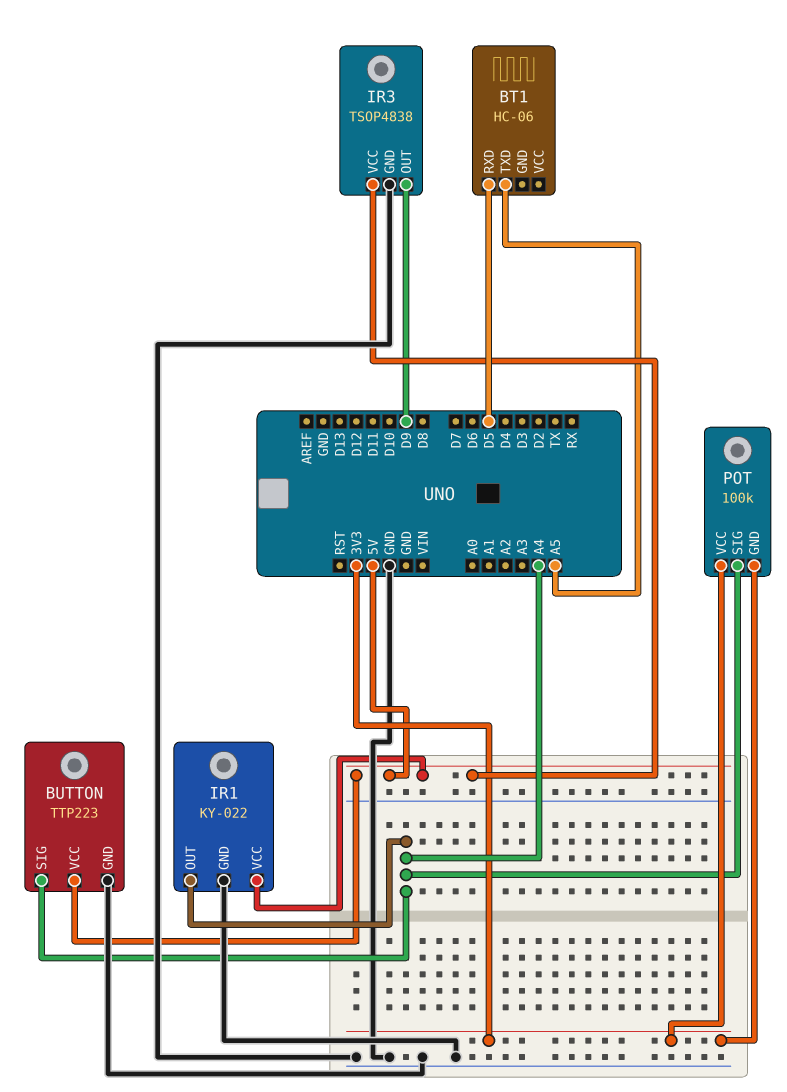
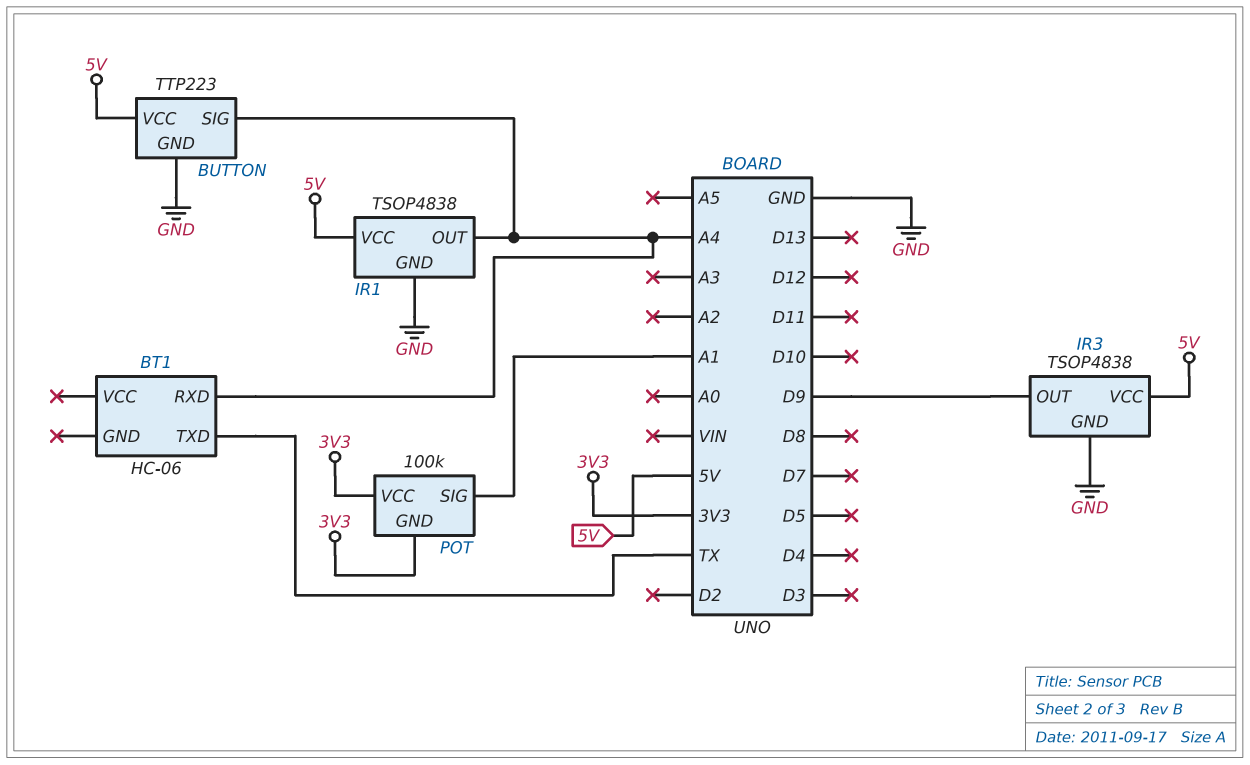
BT1 pin RXD: D5 -> A4
BT1 pin TXD: A5 -> TX
IR1: KY-022 -> TSOP4838
POT pin SIG: A4 -> A1

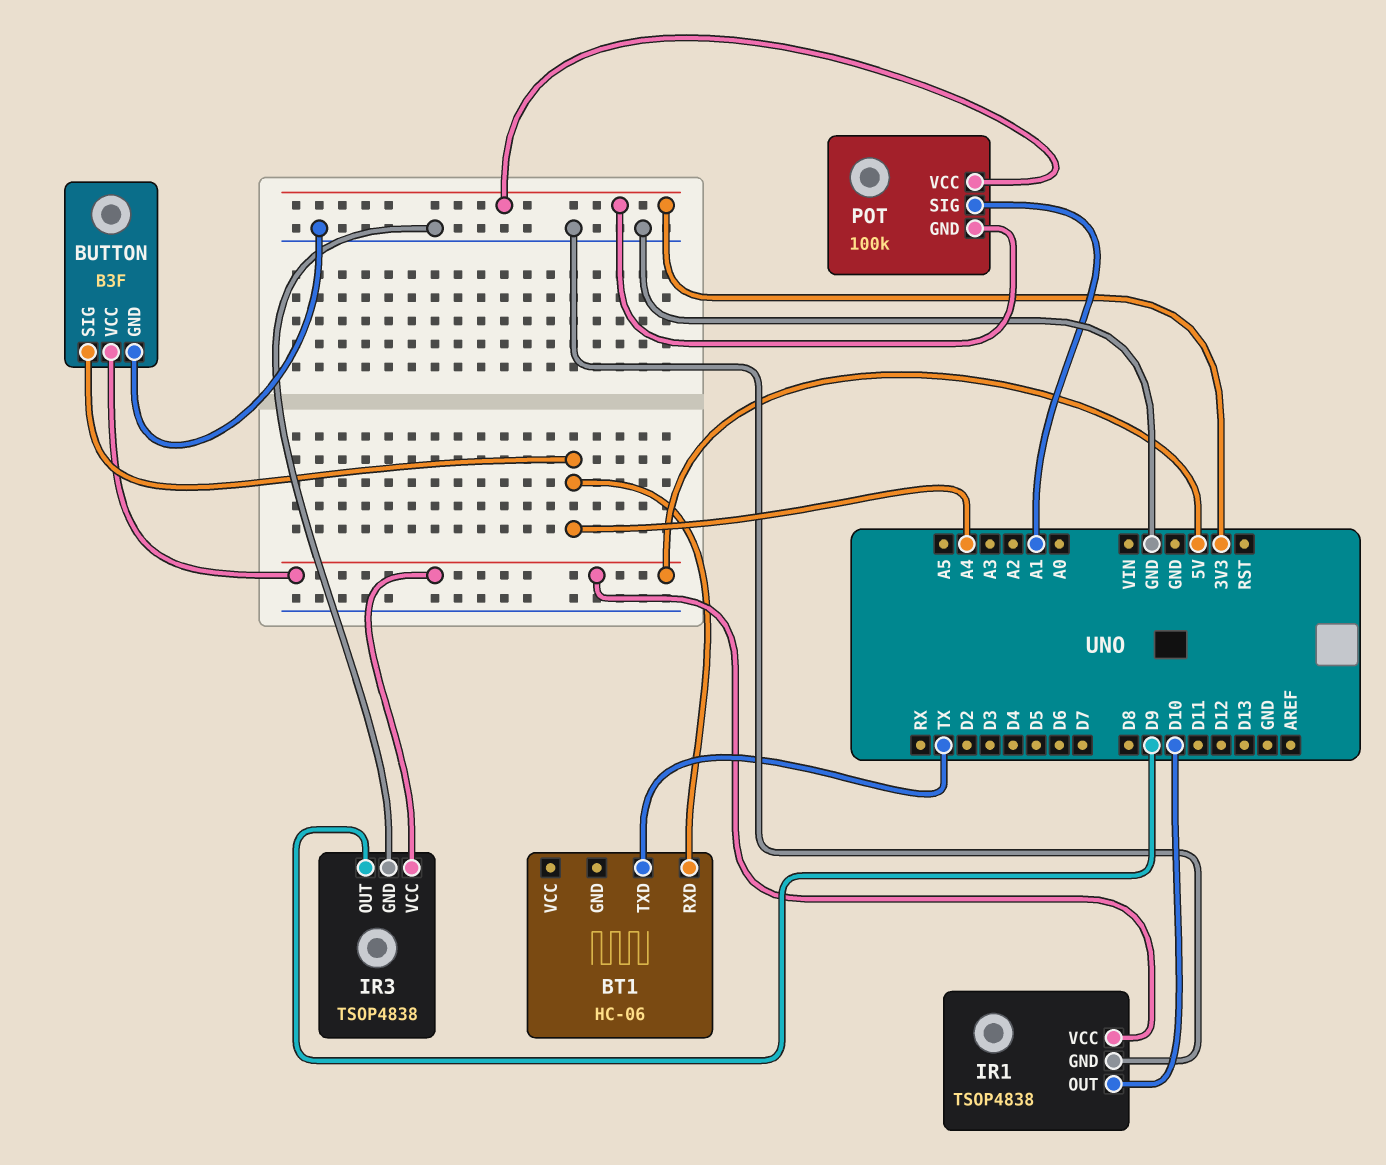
BUTTON: TTP223 -> B3F
IR1 pin OUT: A4 -> D10

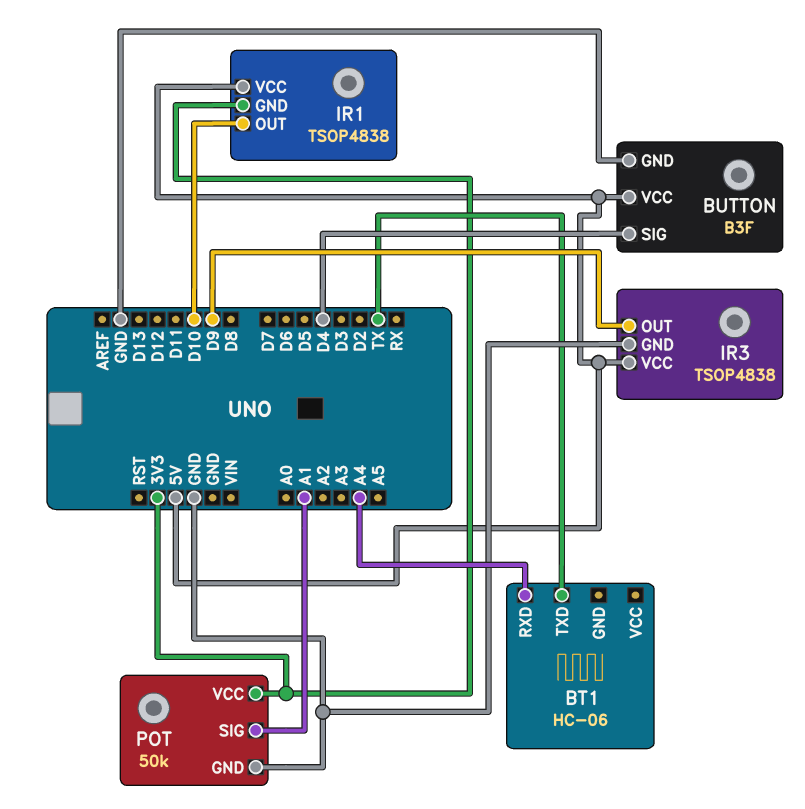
BUTTON pin SIG: A4 -> D4
IR1 pin GND: GND -> 3V3
POT: 100k -> 50k
POT pin GND: 3V3 -> GND

